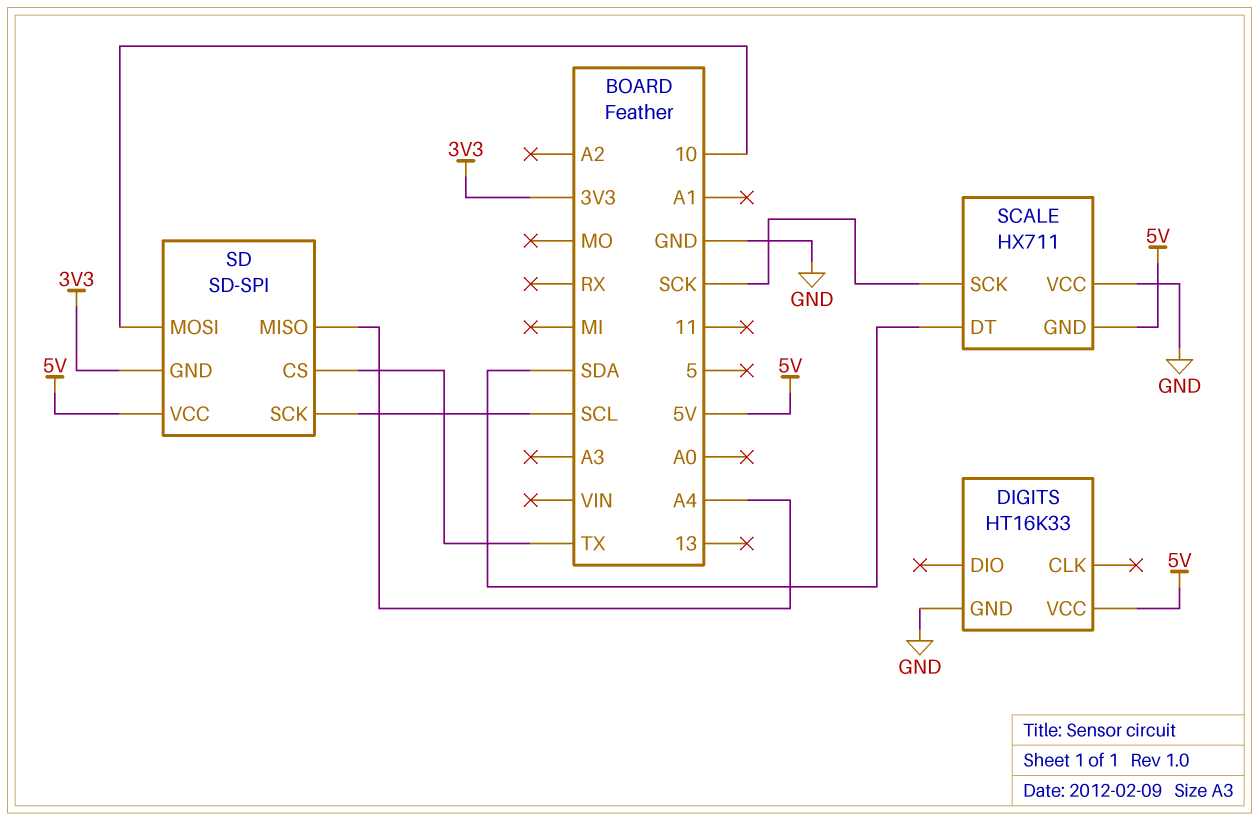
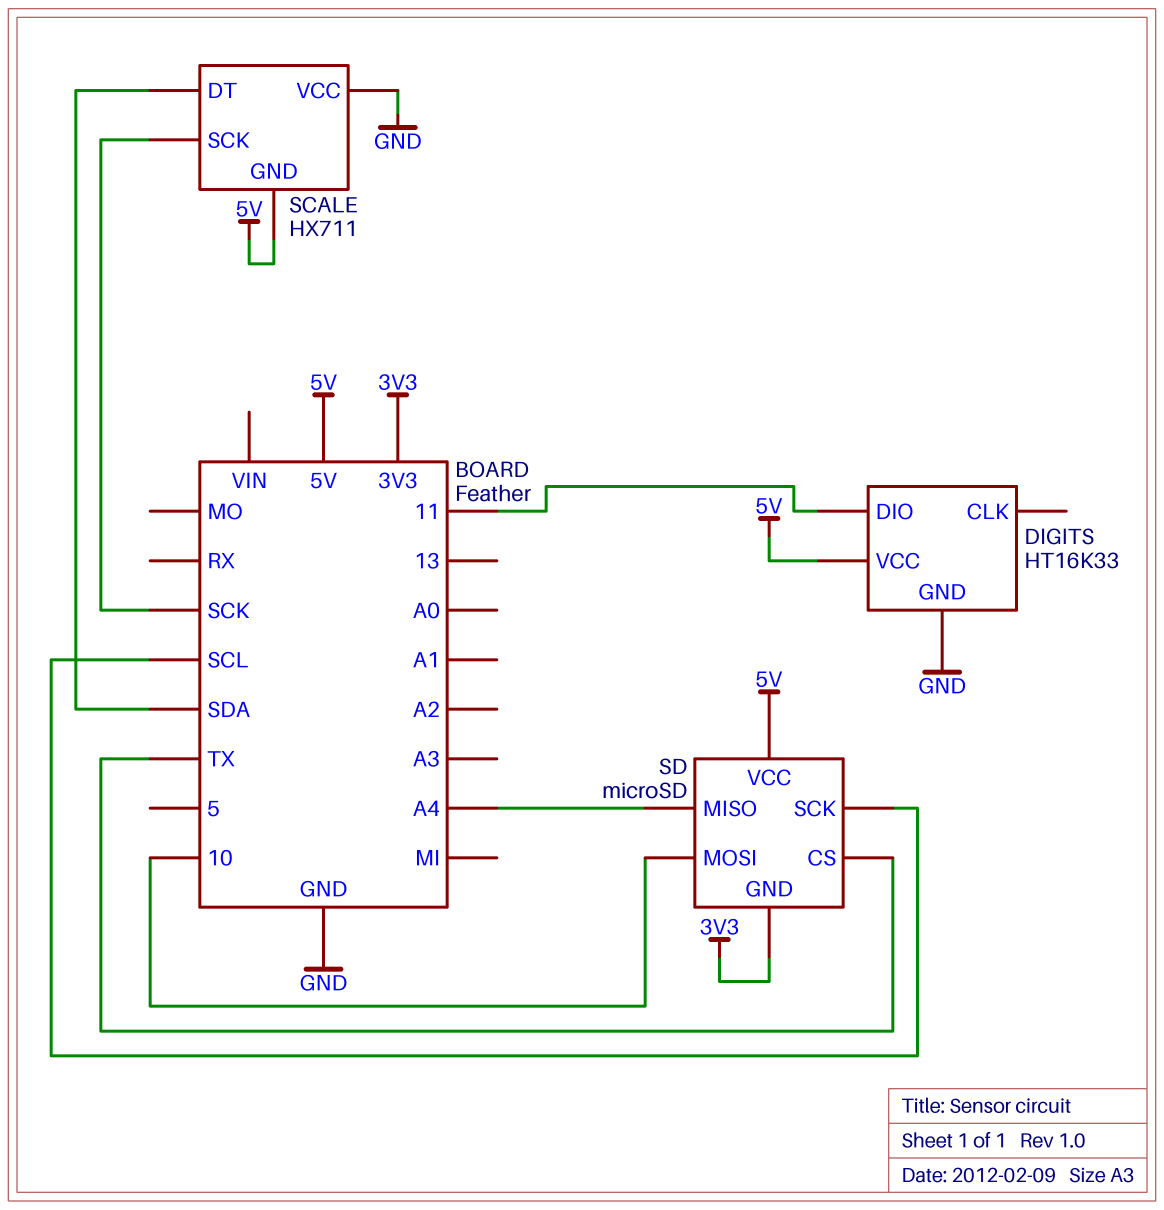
DIGITS pin DIO: none -> 11
SD: SD-SPI -> microSD

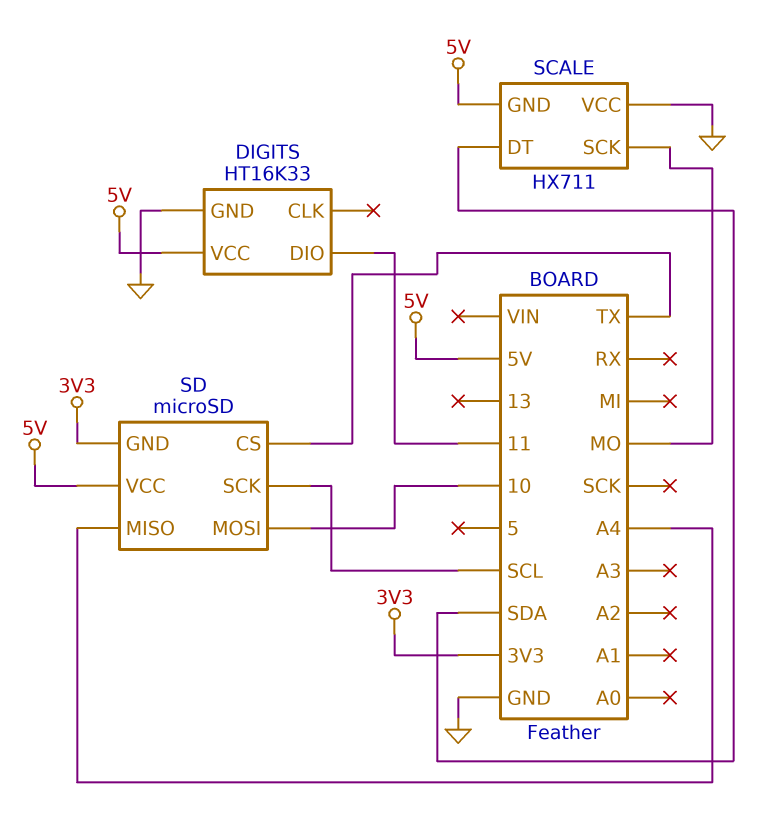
SCALE pin SCK: SCK -> MO

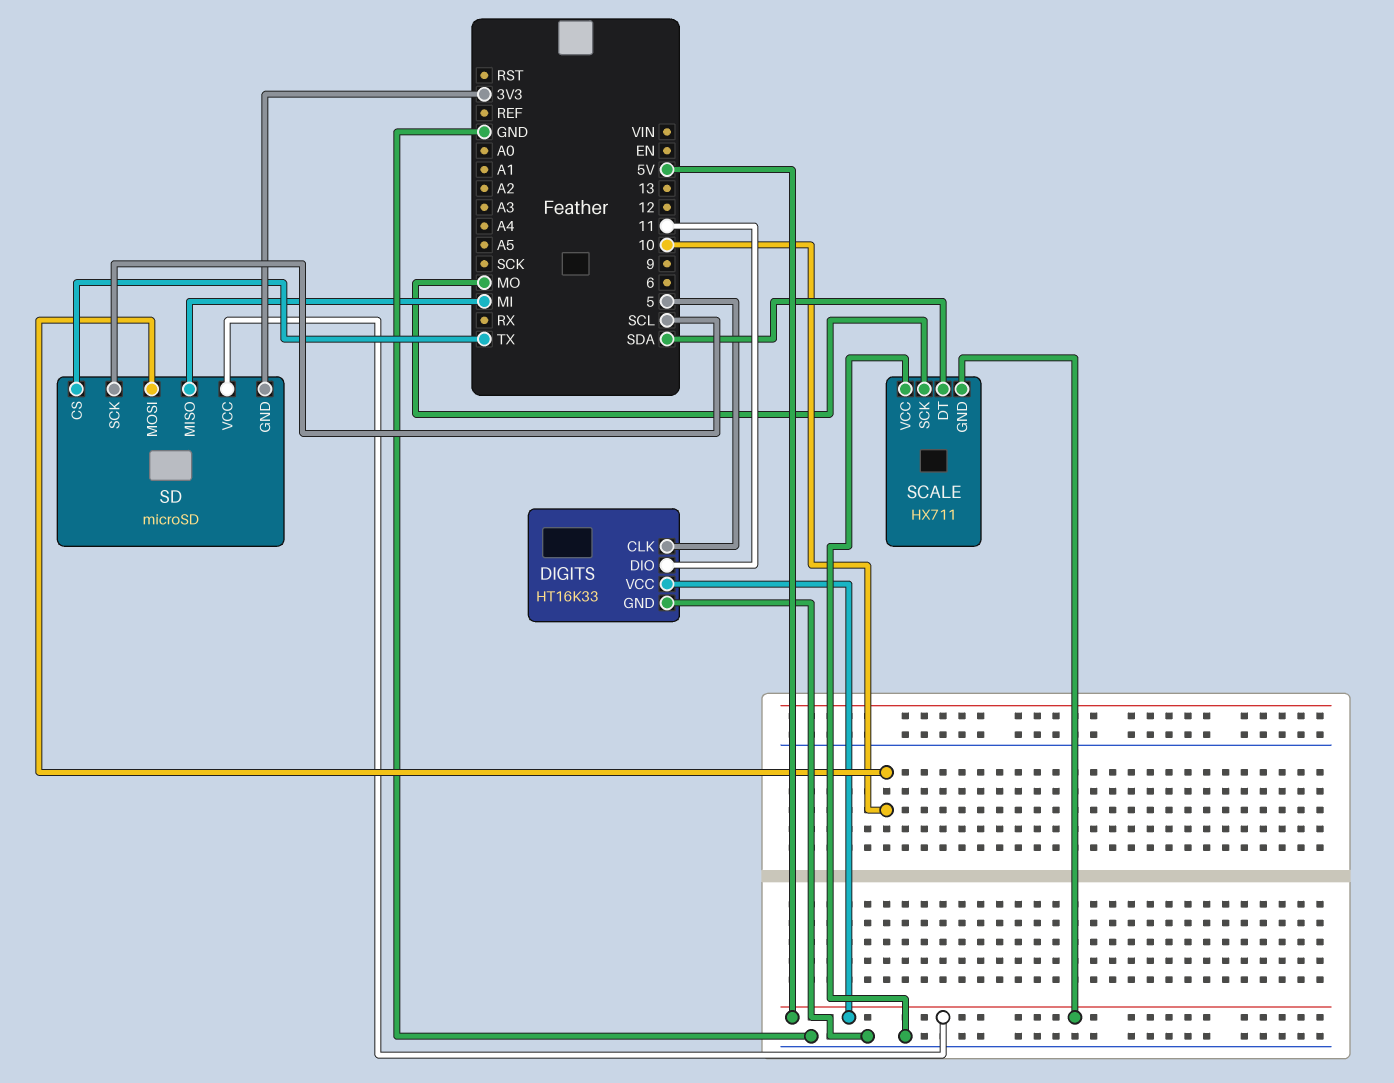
DIGITS pin CLK: none -> 5
SD pin MISO: A4 -> MI

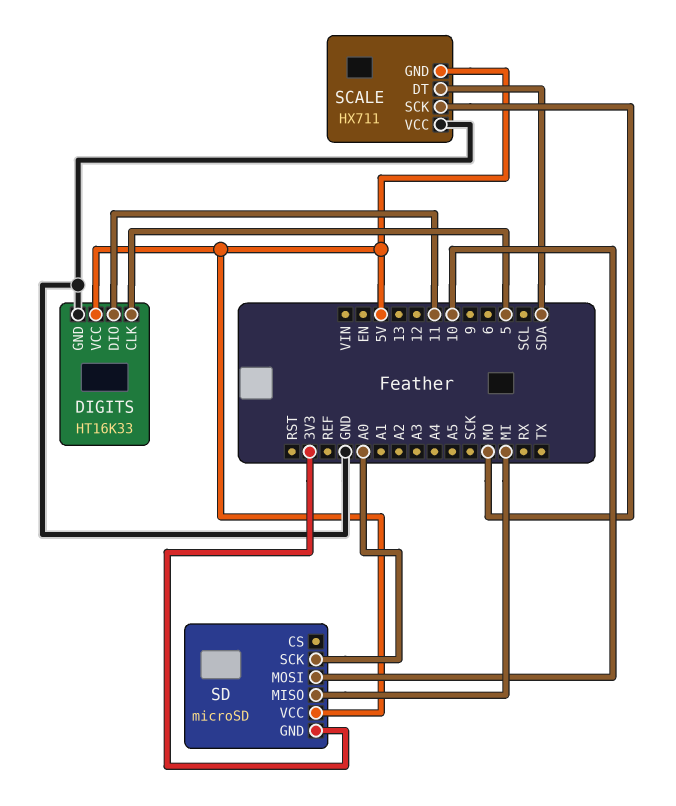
SD pin CS: TX -> none
SD pin SCK: SCL -> A0

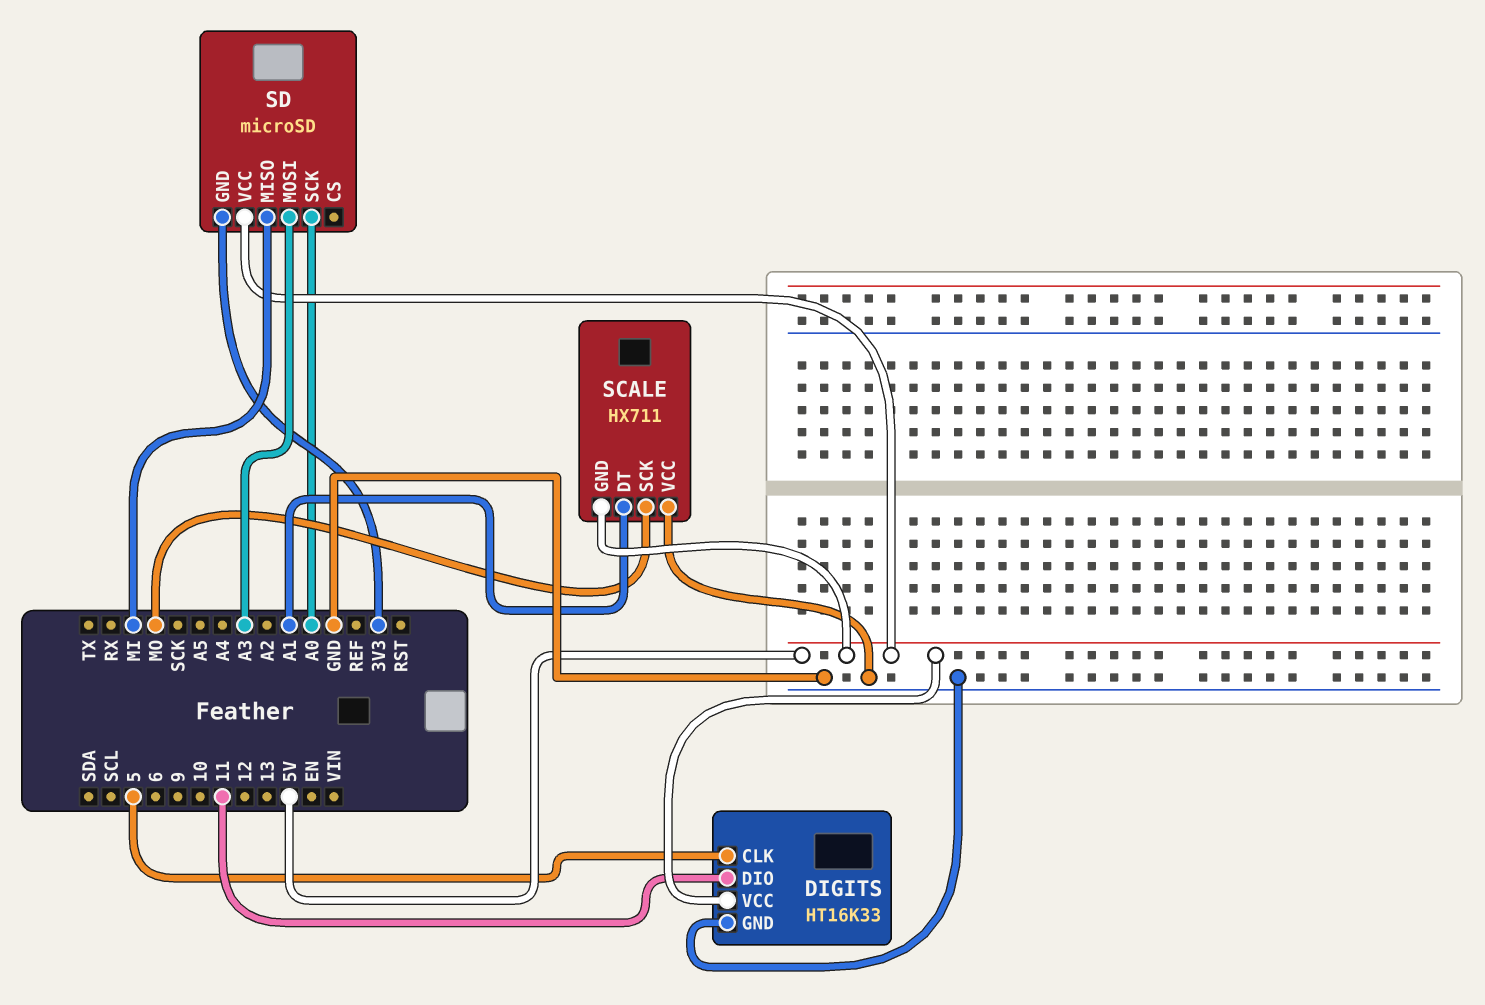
SCALE pin DT: SDA -> A1
SD pin MOSI: 10 -> A3

